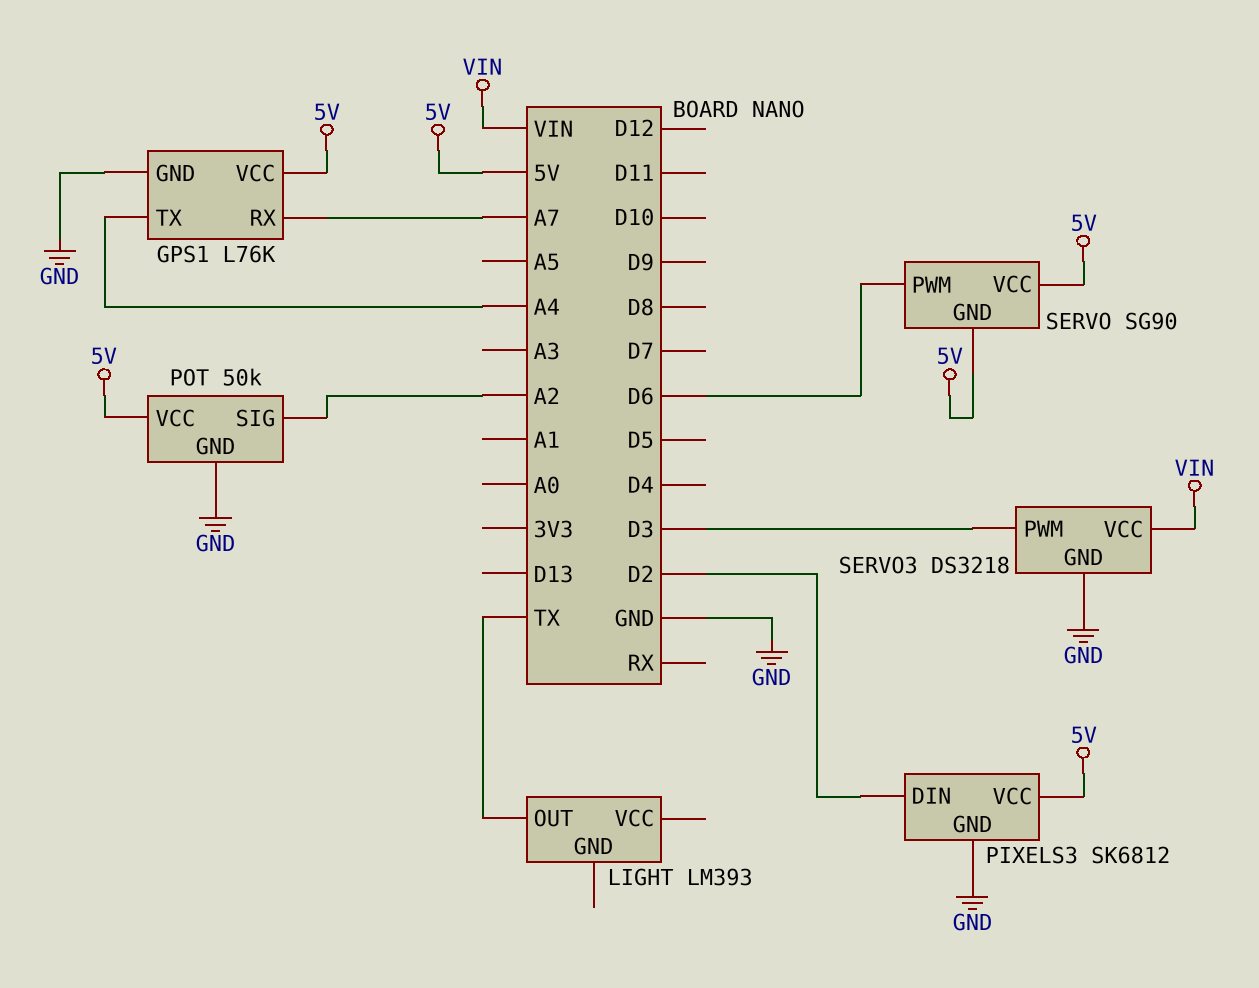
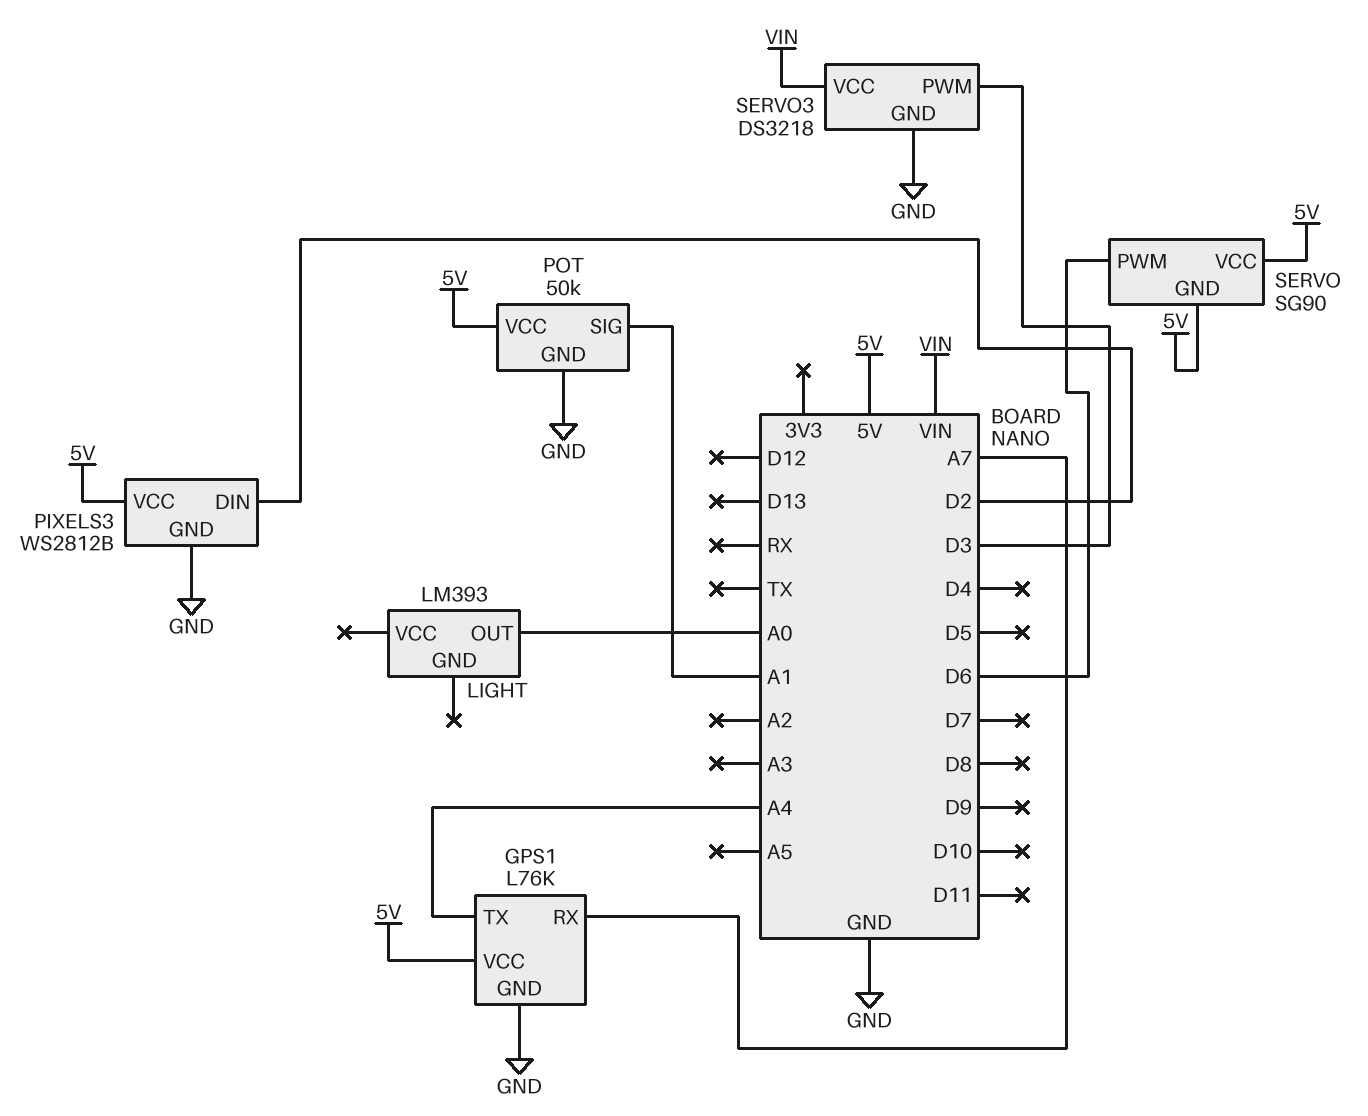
LIGHT pin OUT: TX -> A0
PIXELS3: SK6812 -> WS2812B
POT pin SIG: A2 -> A1

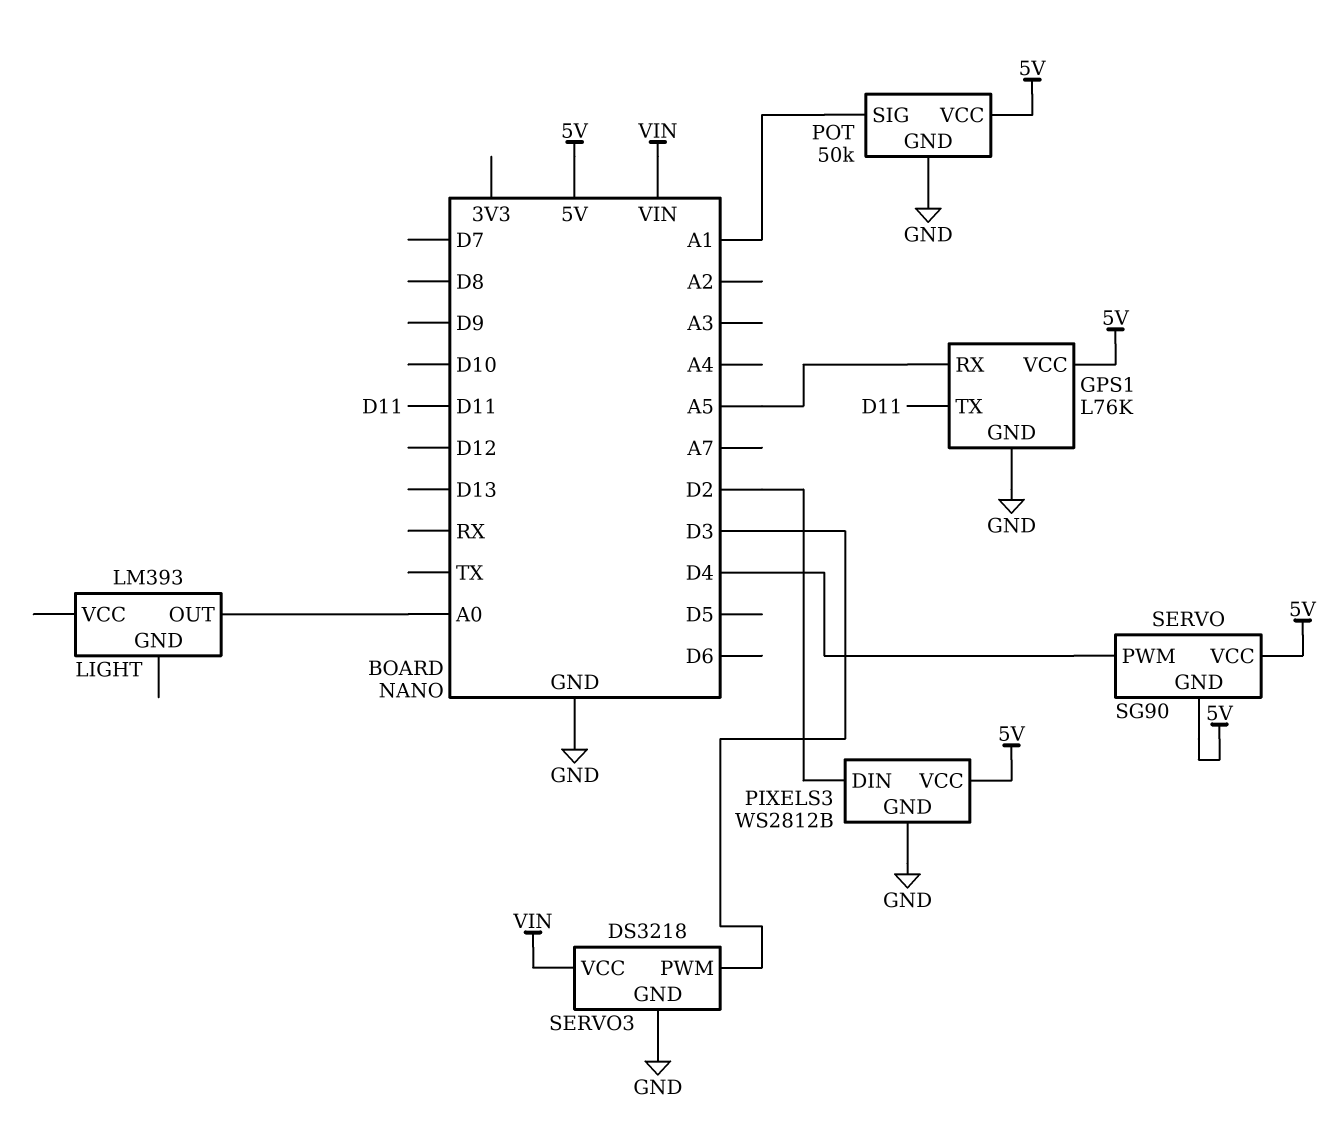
GPS1 pin RX: A7 -> A5
GPS1 pin TX: A4 -> D11
SERVO pin PWM: D6 -> D4

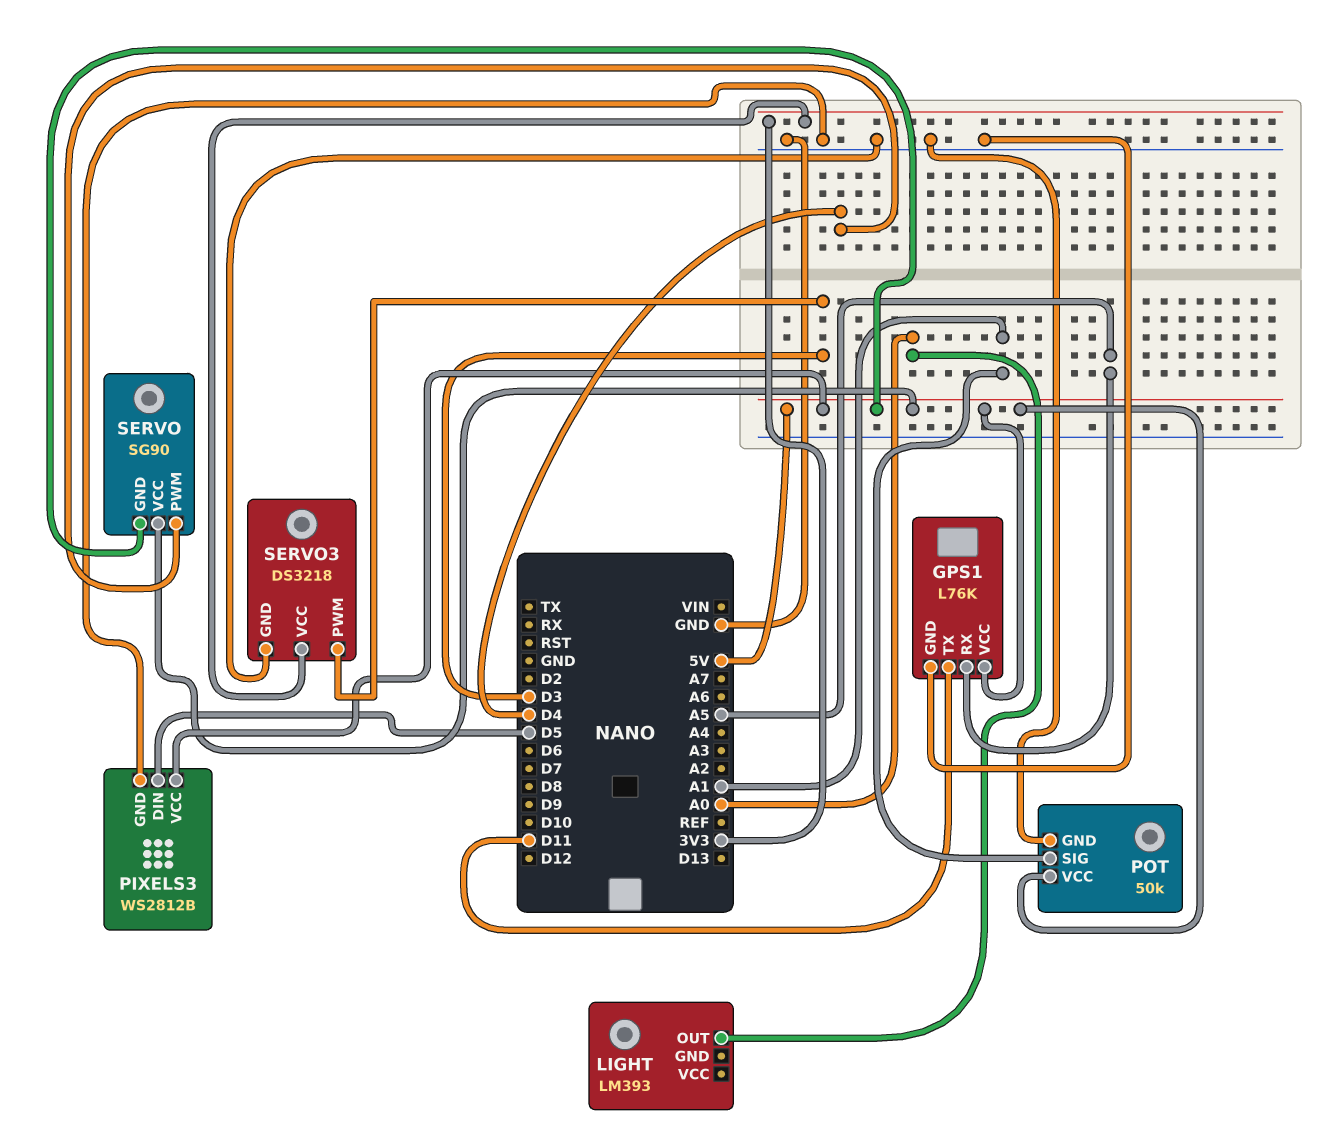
PIXELS3 pin DIN: D2 -> D5
SERVO3 pin VCC: VIN -> 3V3

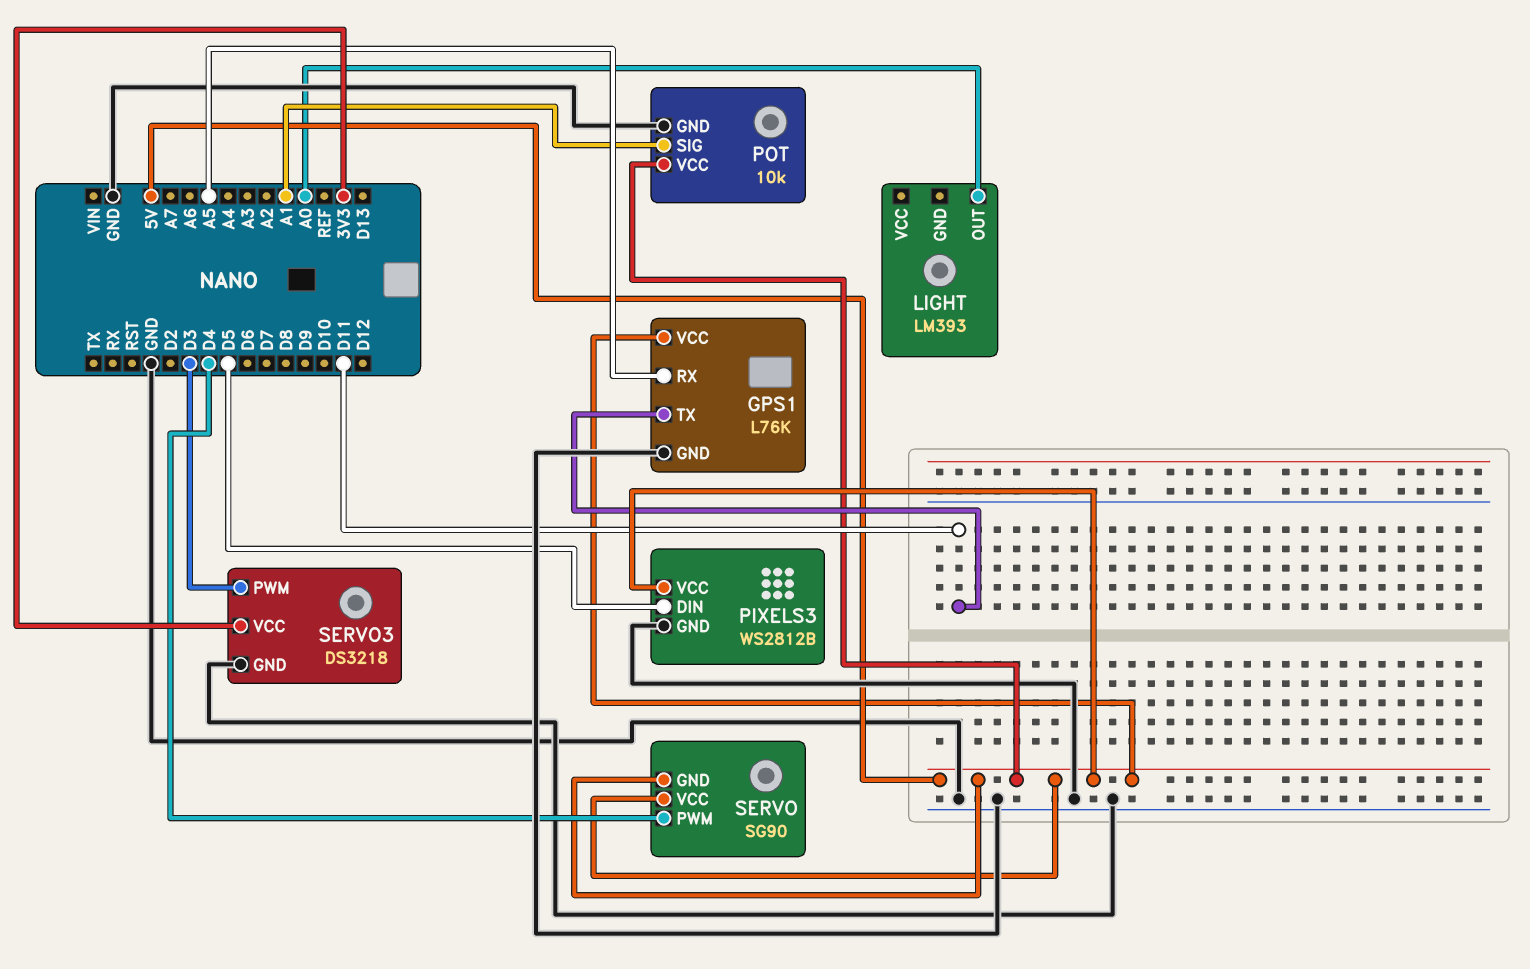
POT: 50k -> 10k

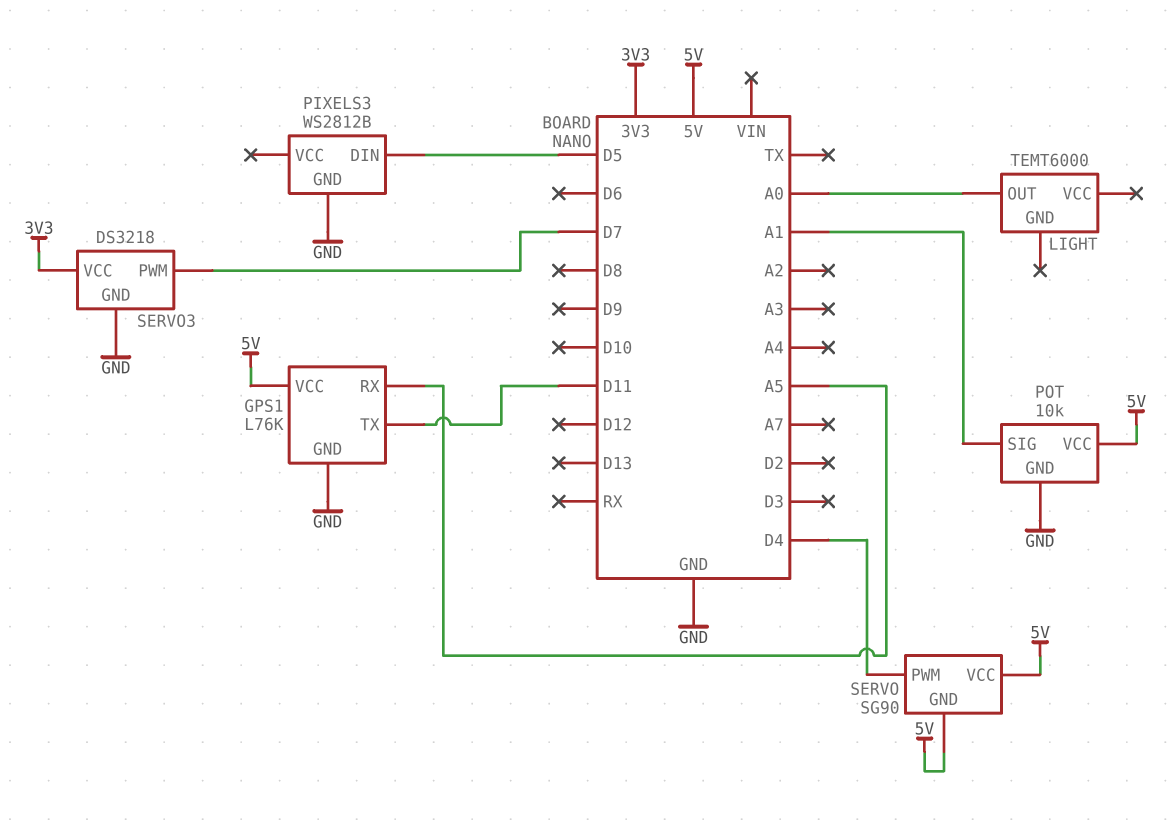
LIGHT: LM393 -> TEMT6000
PIXELS3 pin VCC: 5V -> none
SERVO3 pin PWM: D3 -> D7

